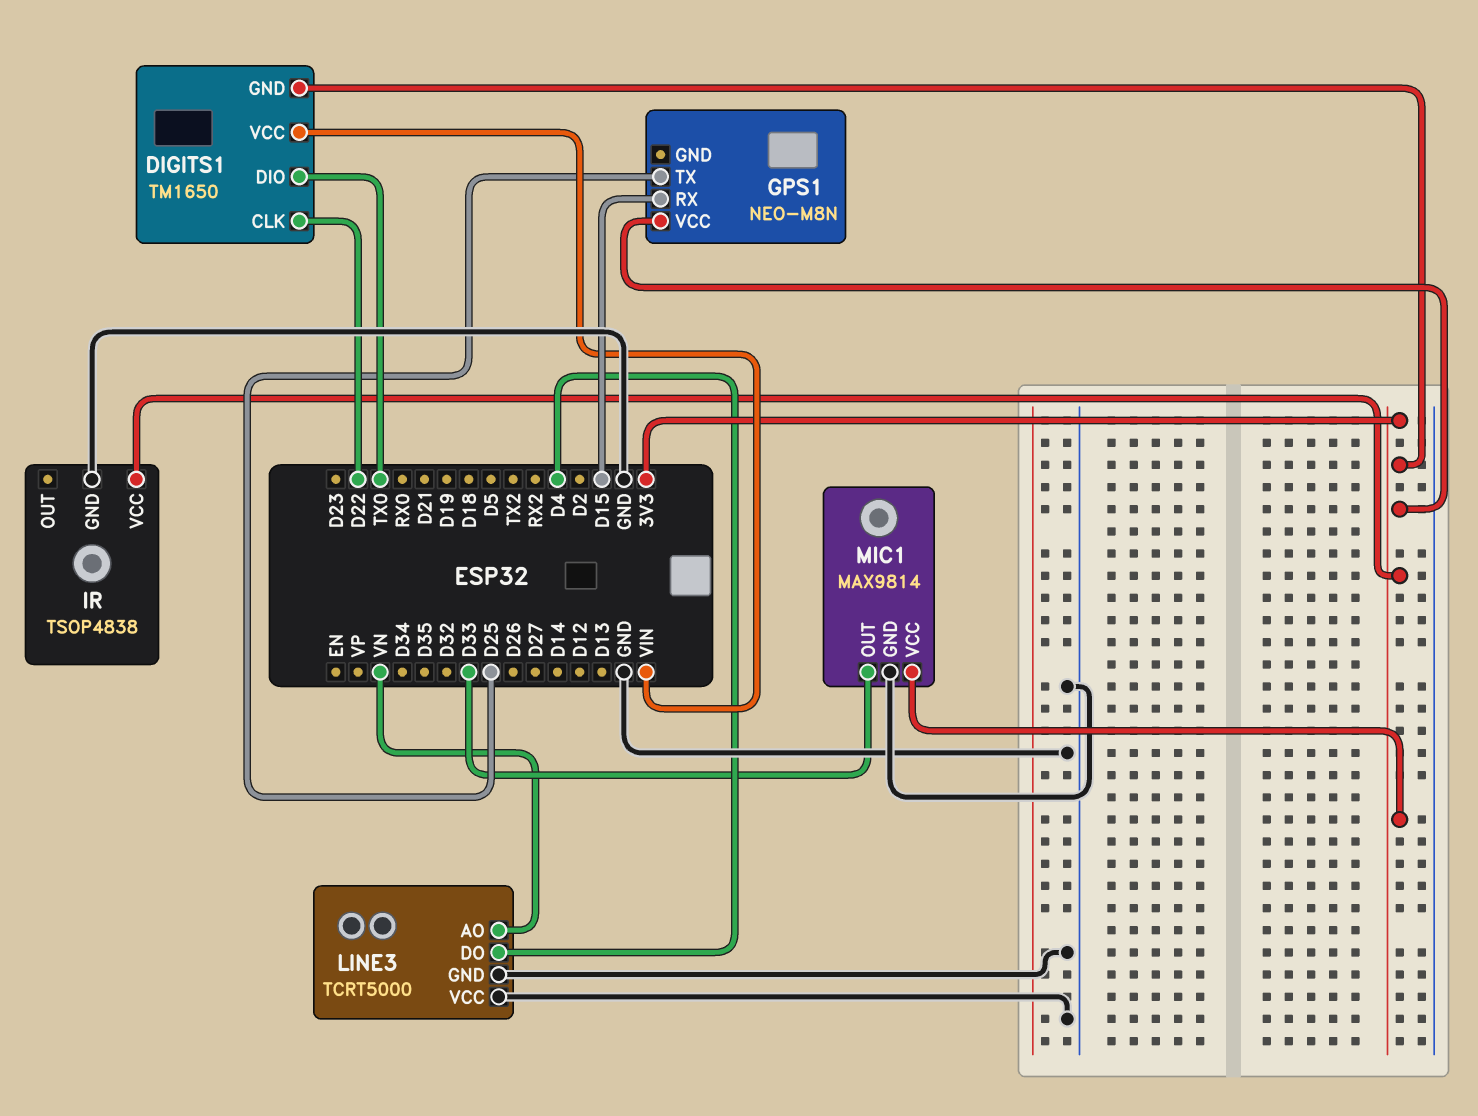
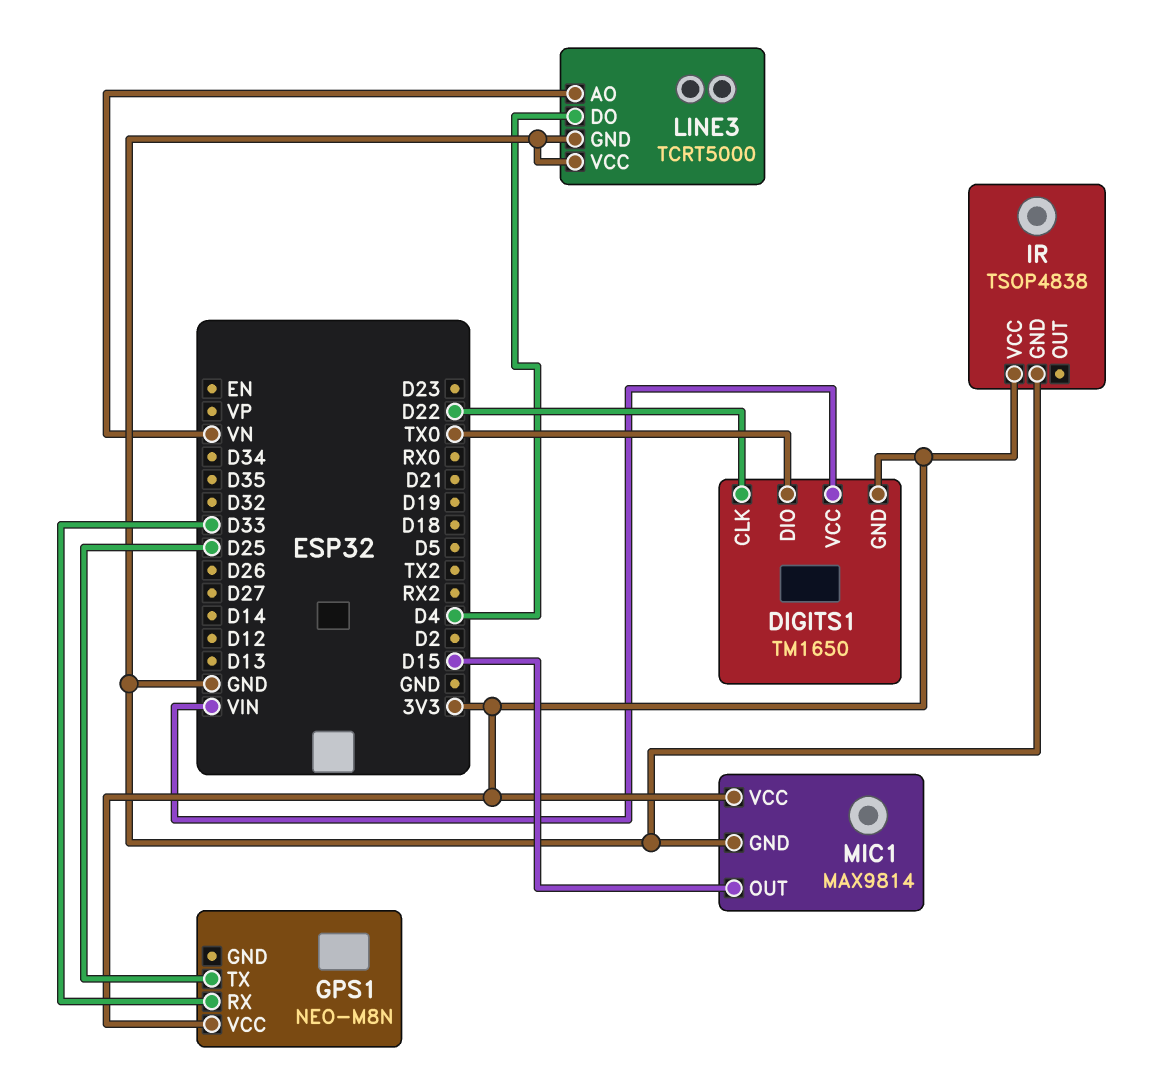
GPS1 pin RX: D15 -> D33
MIC1 pin OUT: D33 -> D15

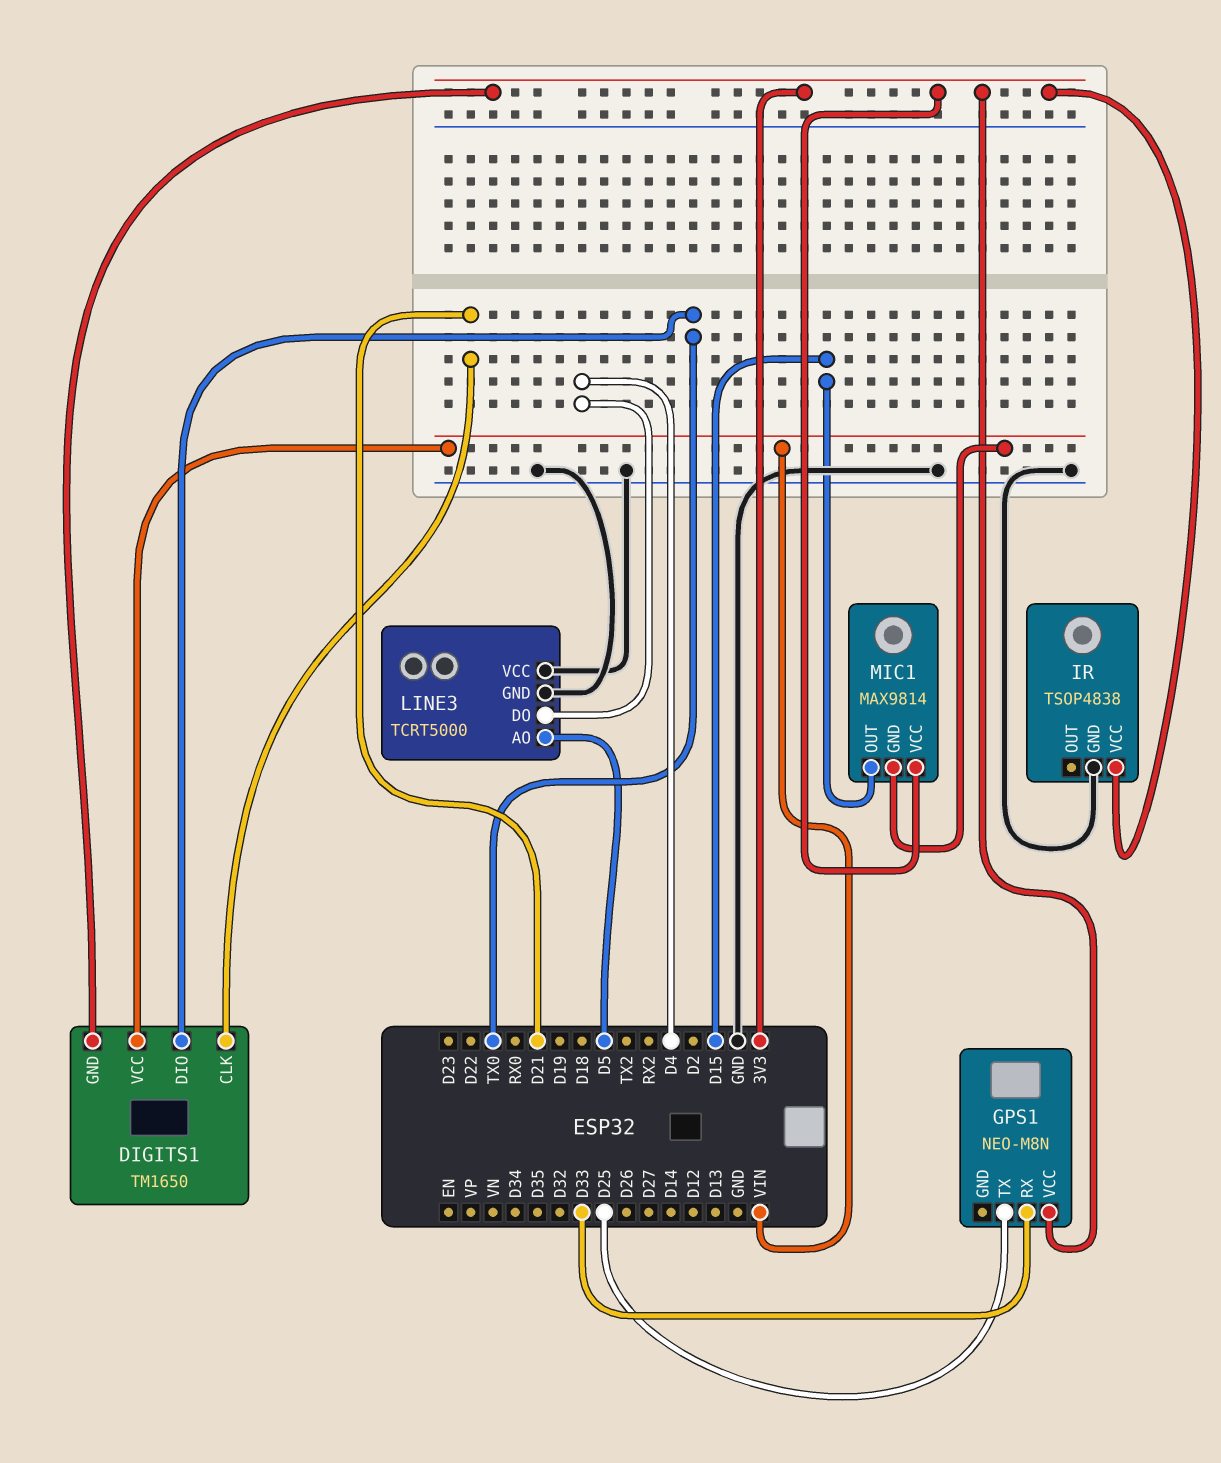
DIGITS1 pin CLK: D22 -> D21
LINE3 pin AO: VN -> D5
MIC1 pin GND: GND -> VIN

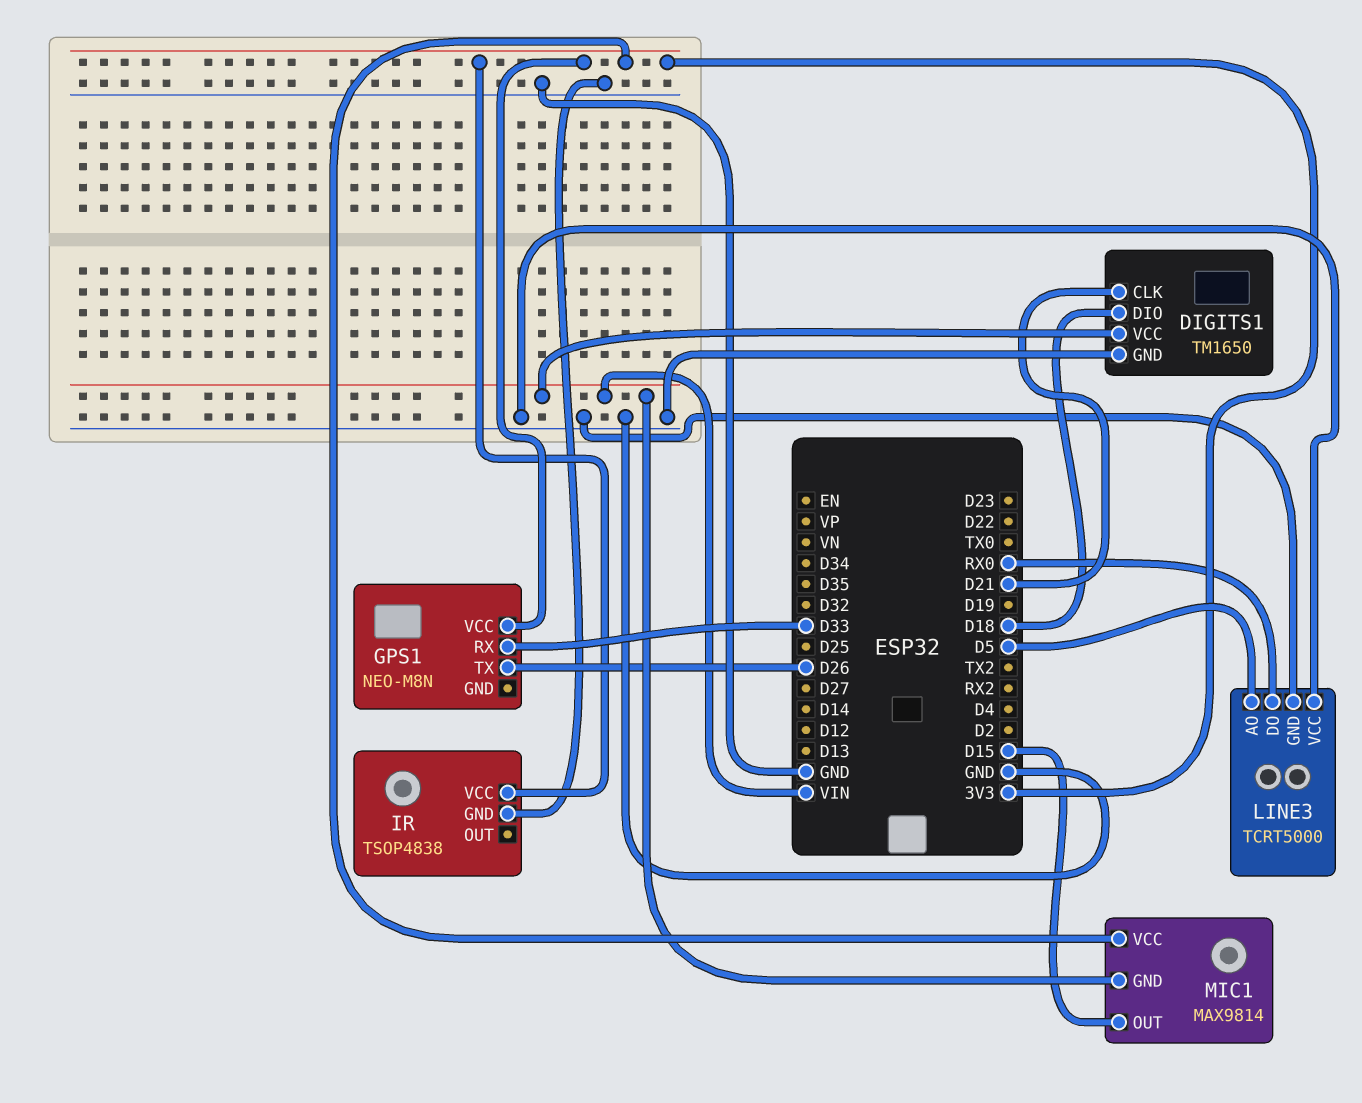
DIGITS1 pin DIO: TX0 -> D18
DIGITS1 pin GND: 3V3 -> GND
GPS1 pin TX: D25 -> D26
LINE3 pin DO: D4 -> RX0

